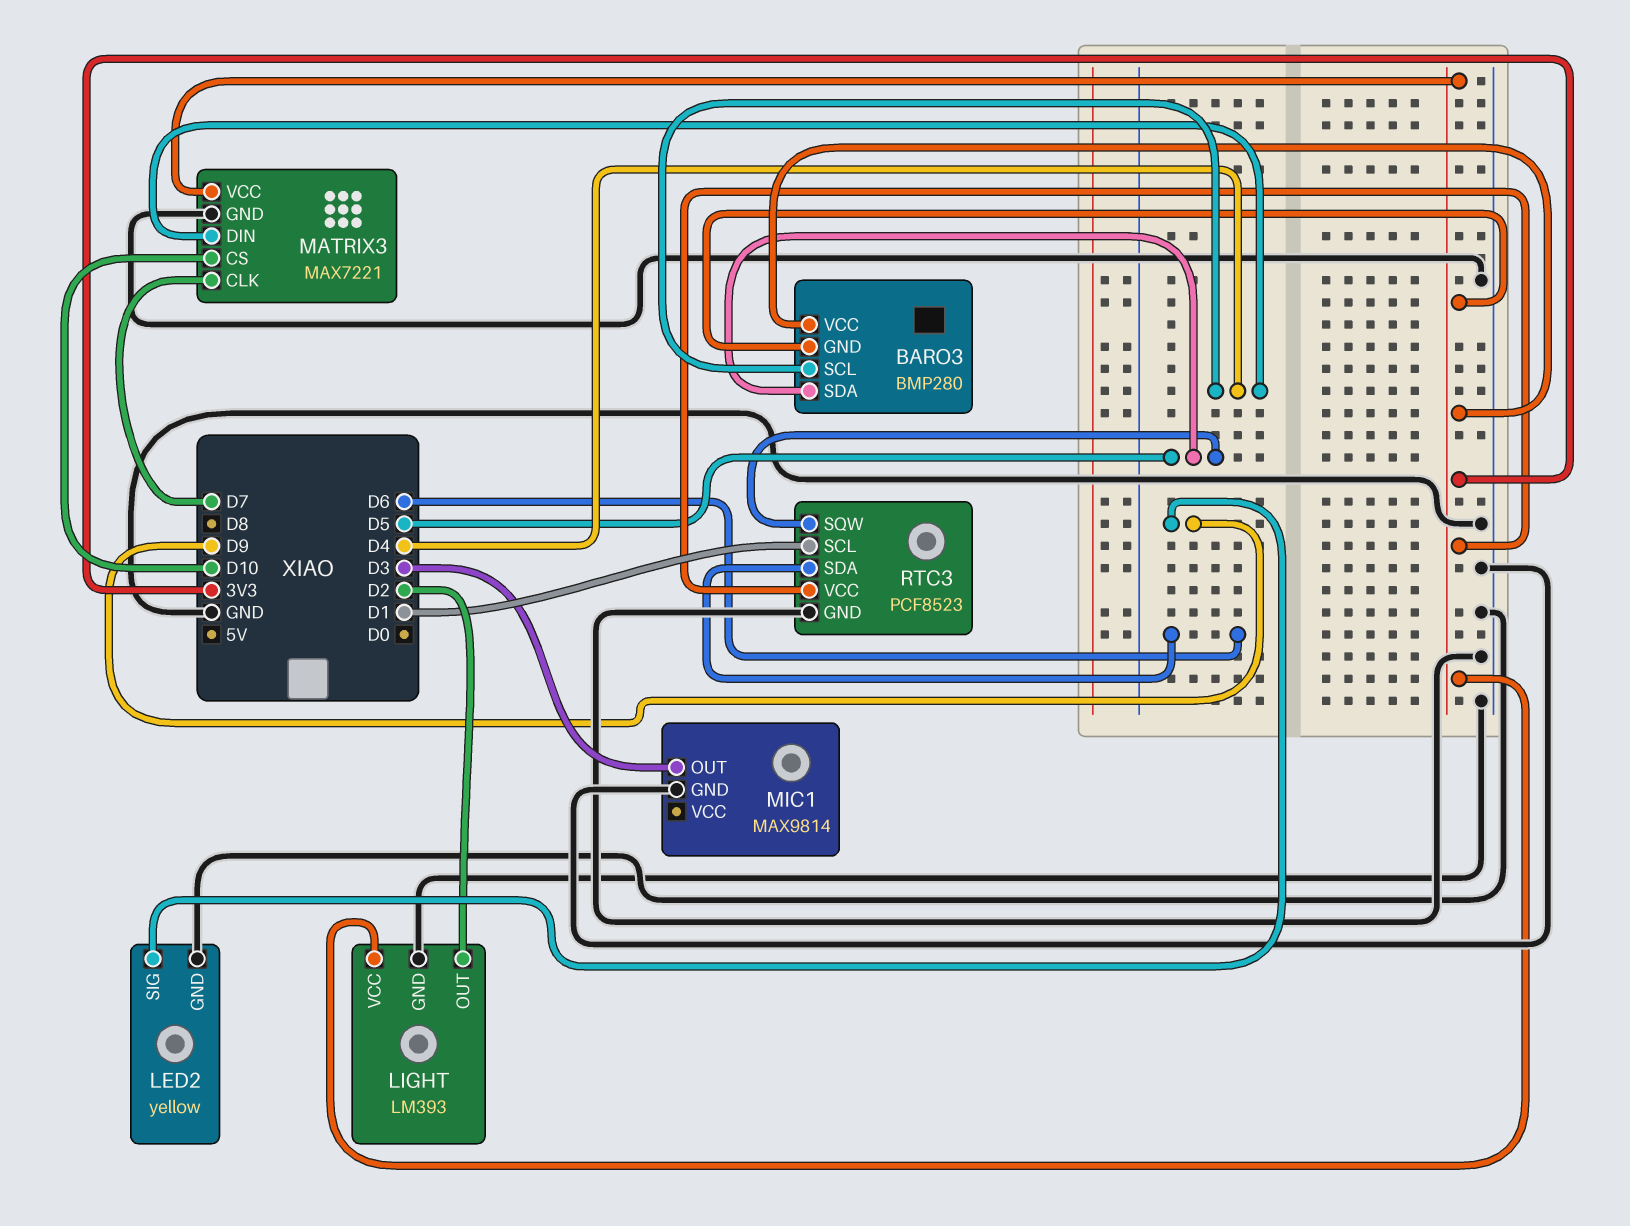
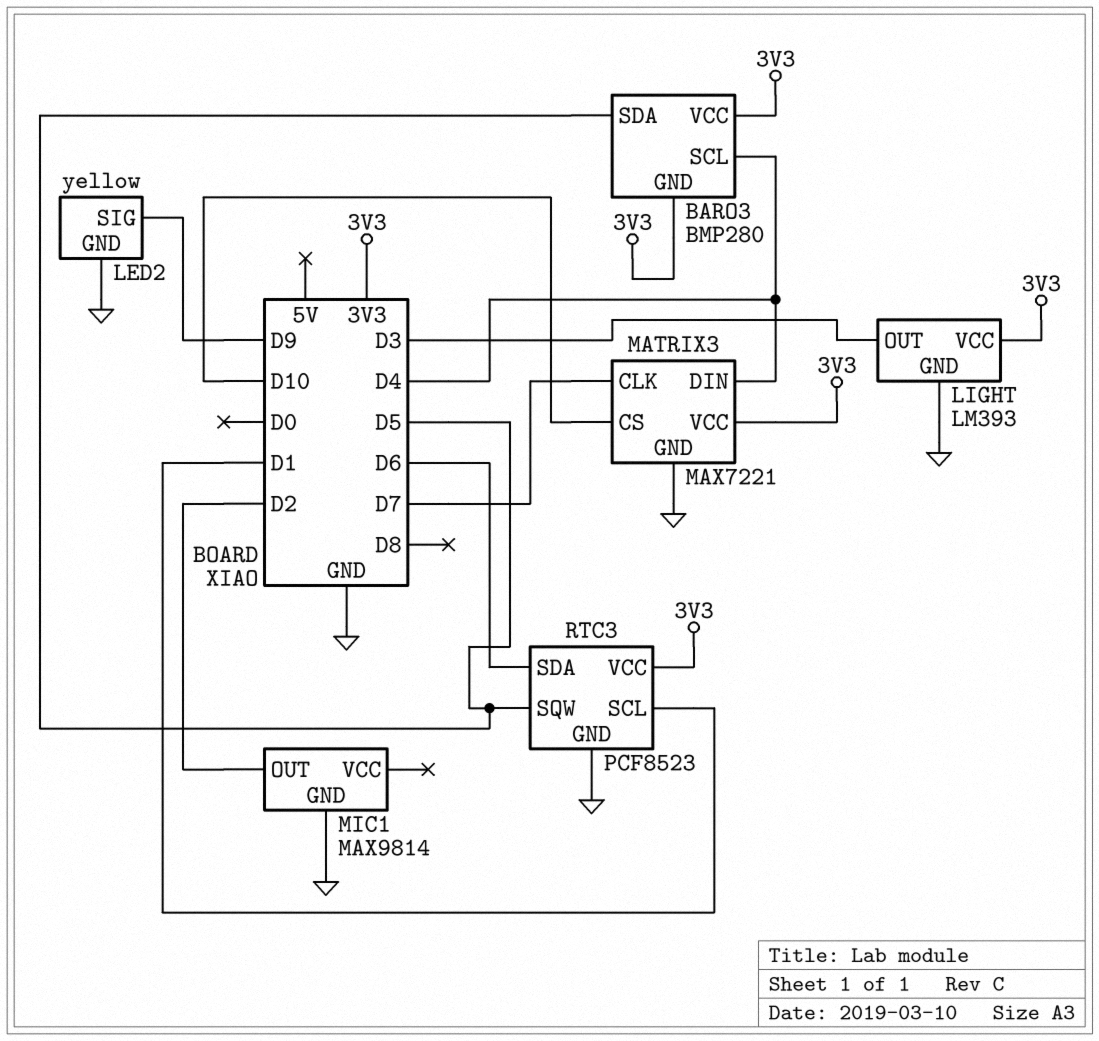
LIGHT pin OUT: D2 -> D3
MIC1 pin OUT: D3 -> D2

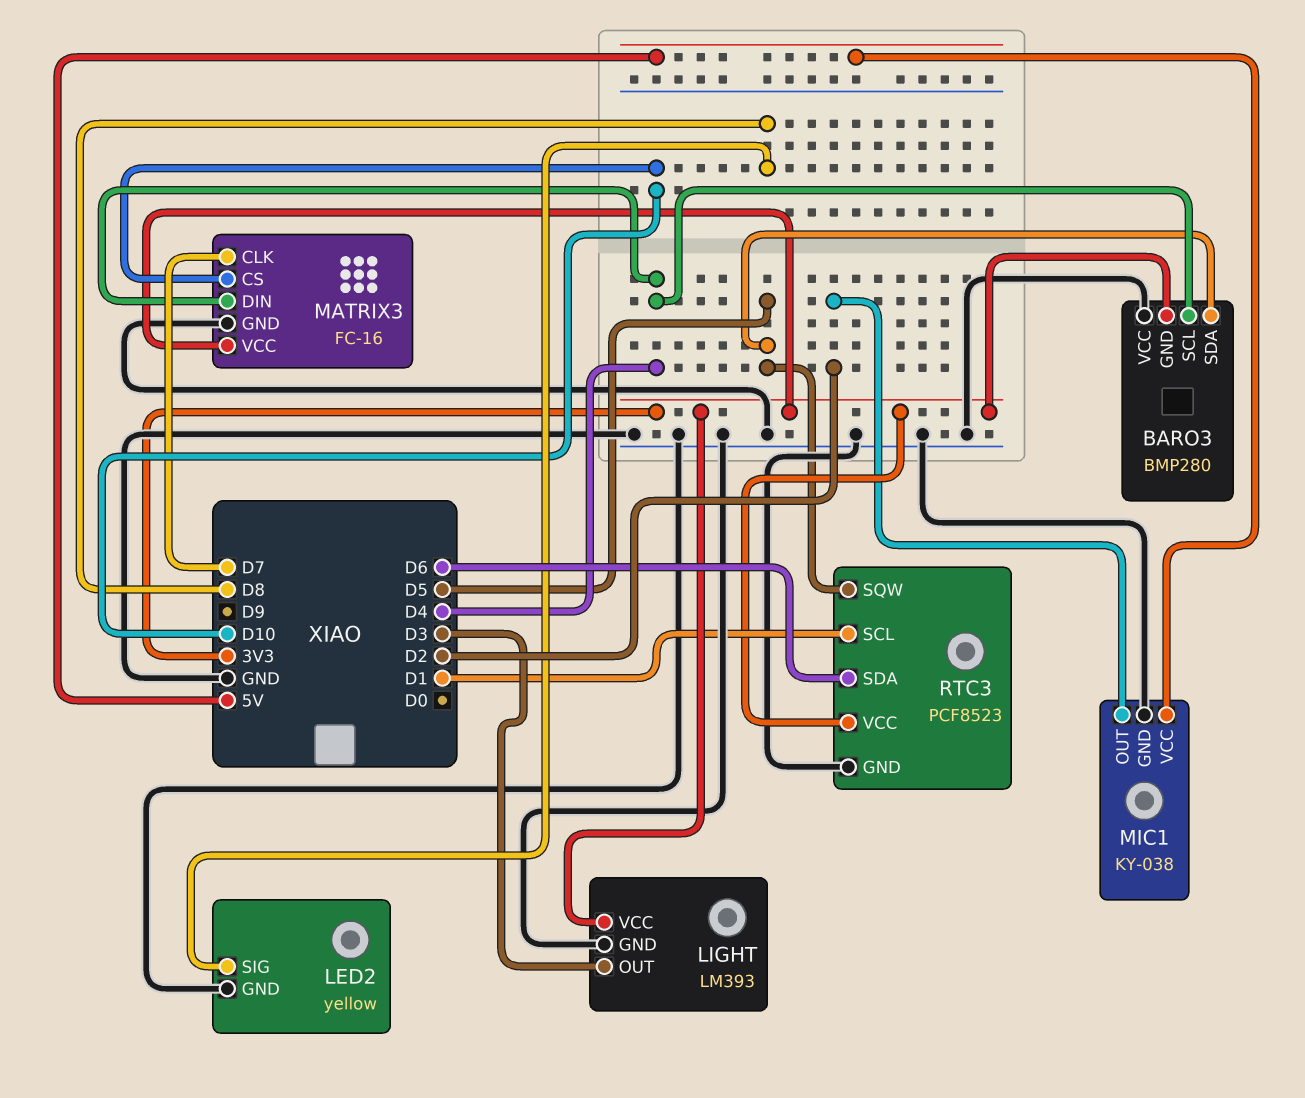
BARO3 pin VCC: 3V3 -> GND
LED2 pin SIG: D9 -> D8
MATRIX3: MAX7221 -> FC-16
MIC1: MAX9814 -> KY-038
MIC1 pin VCC: none -> 5V

